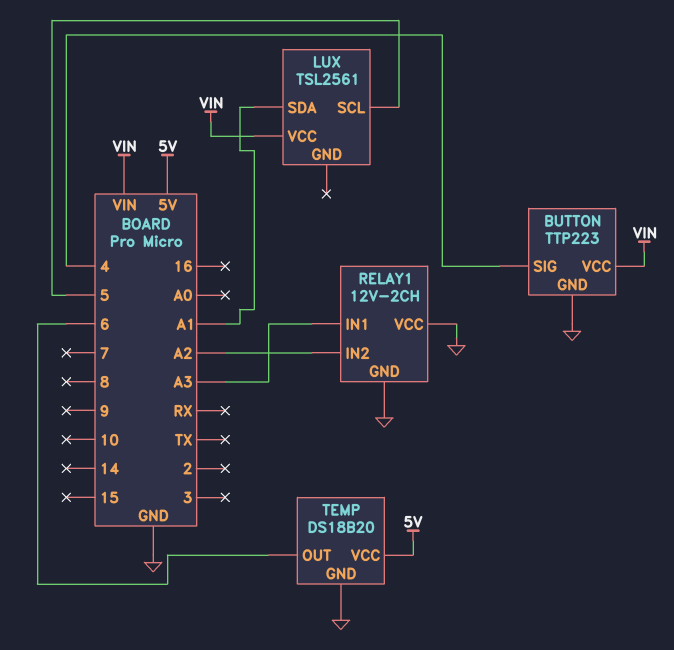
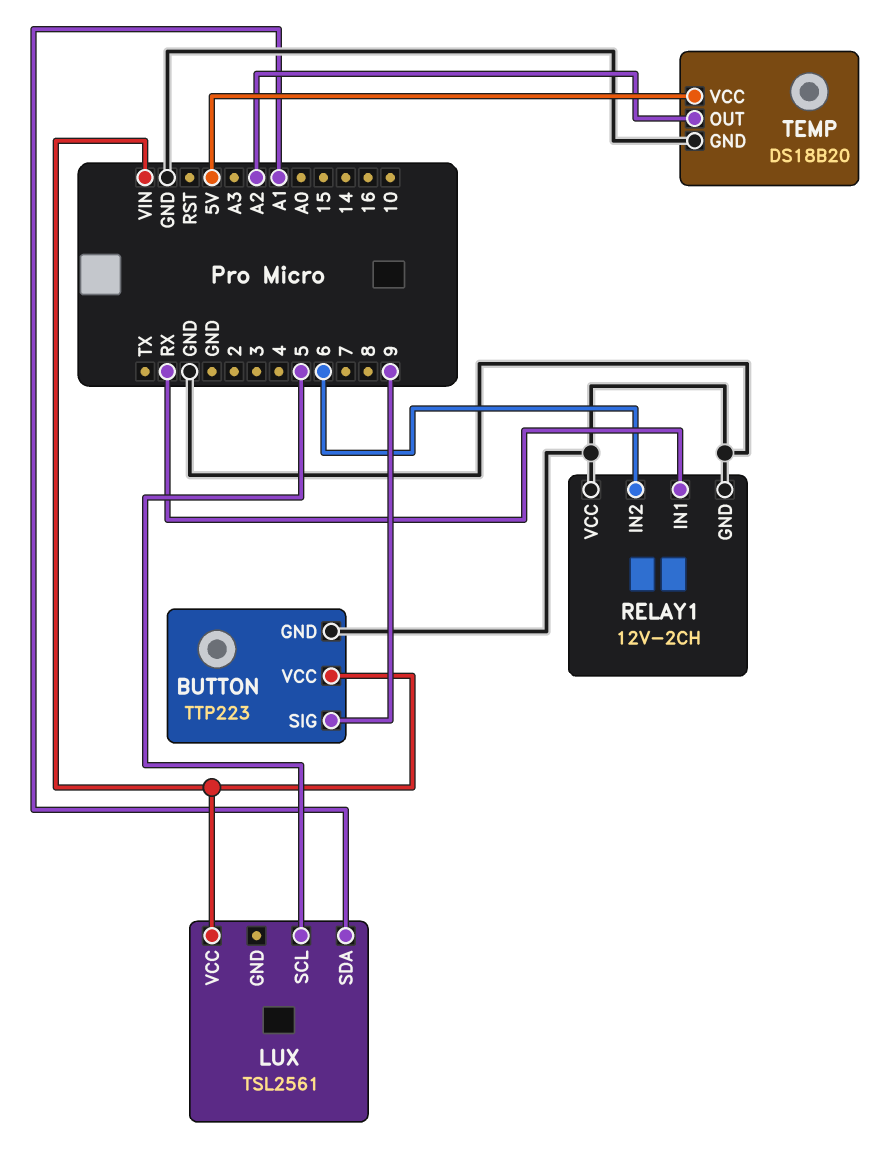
BUTTON pin SIG: 4 -> 9
RELAY1 pin IN1: A3 -> RX
RELAY1 pin IN2: A2 -> 6
TEMP pin OUT: 6 -> A2

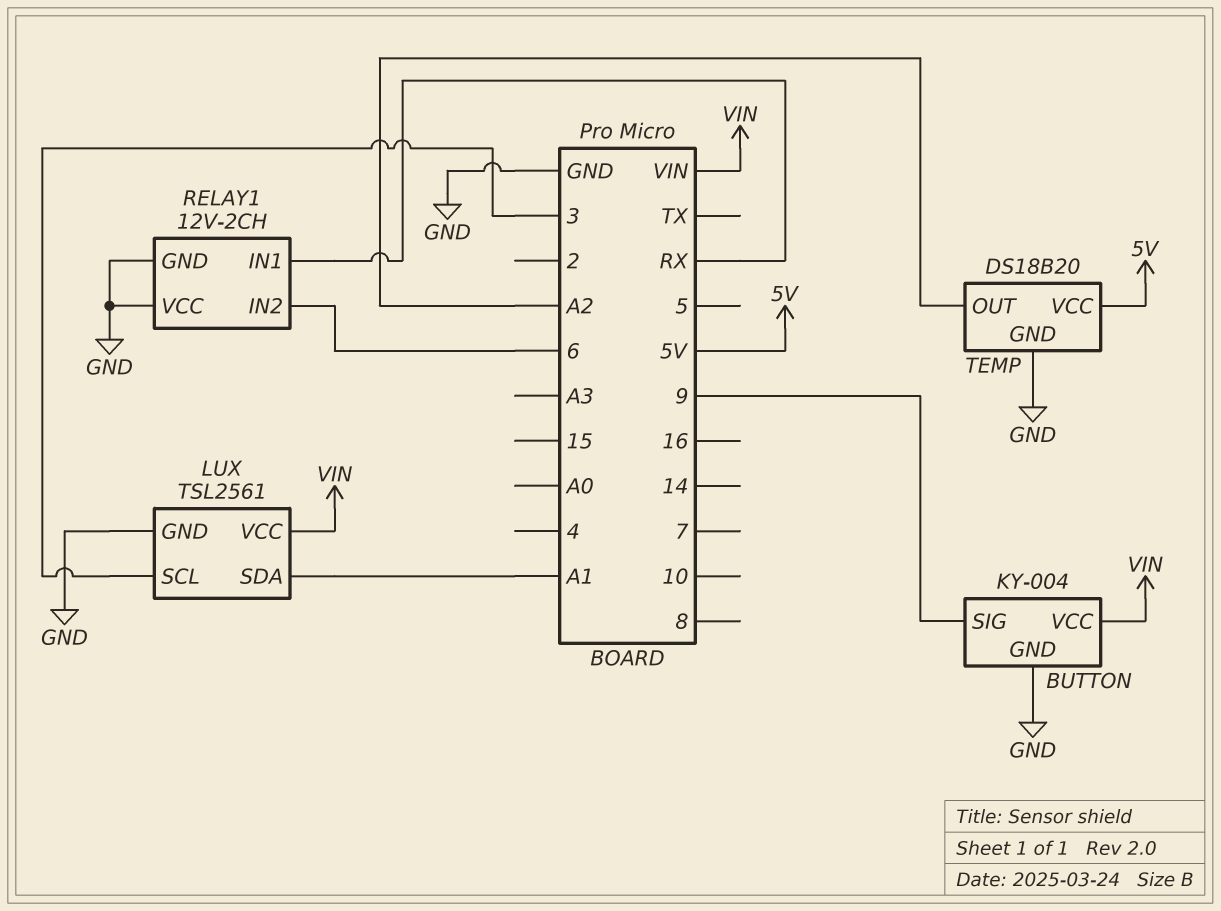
BUTTON: TTP223 -> KY-004
LUX pin GND: none -> GND
LUX pin SCL: 5 -> 3

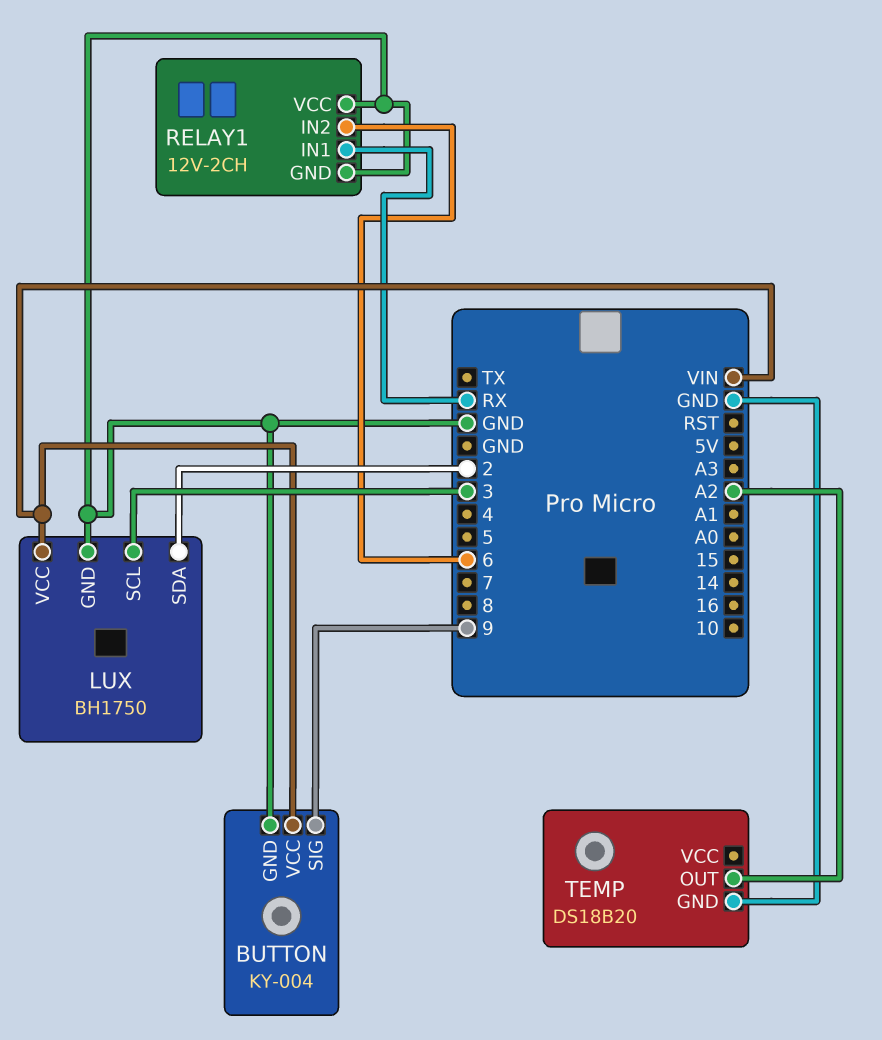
LUX: TSL2561 -> BH1750
LUX pin SDA: A1 -> 2
TEMP pin VCC: 5V -> none

